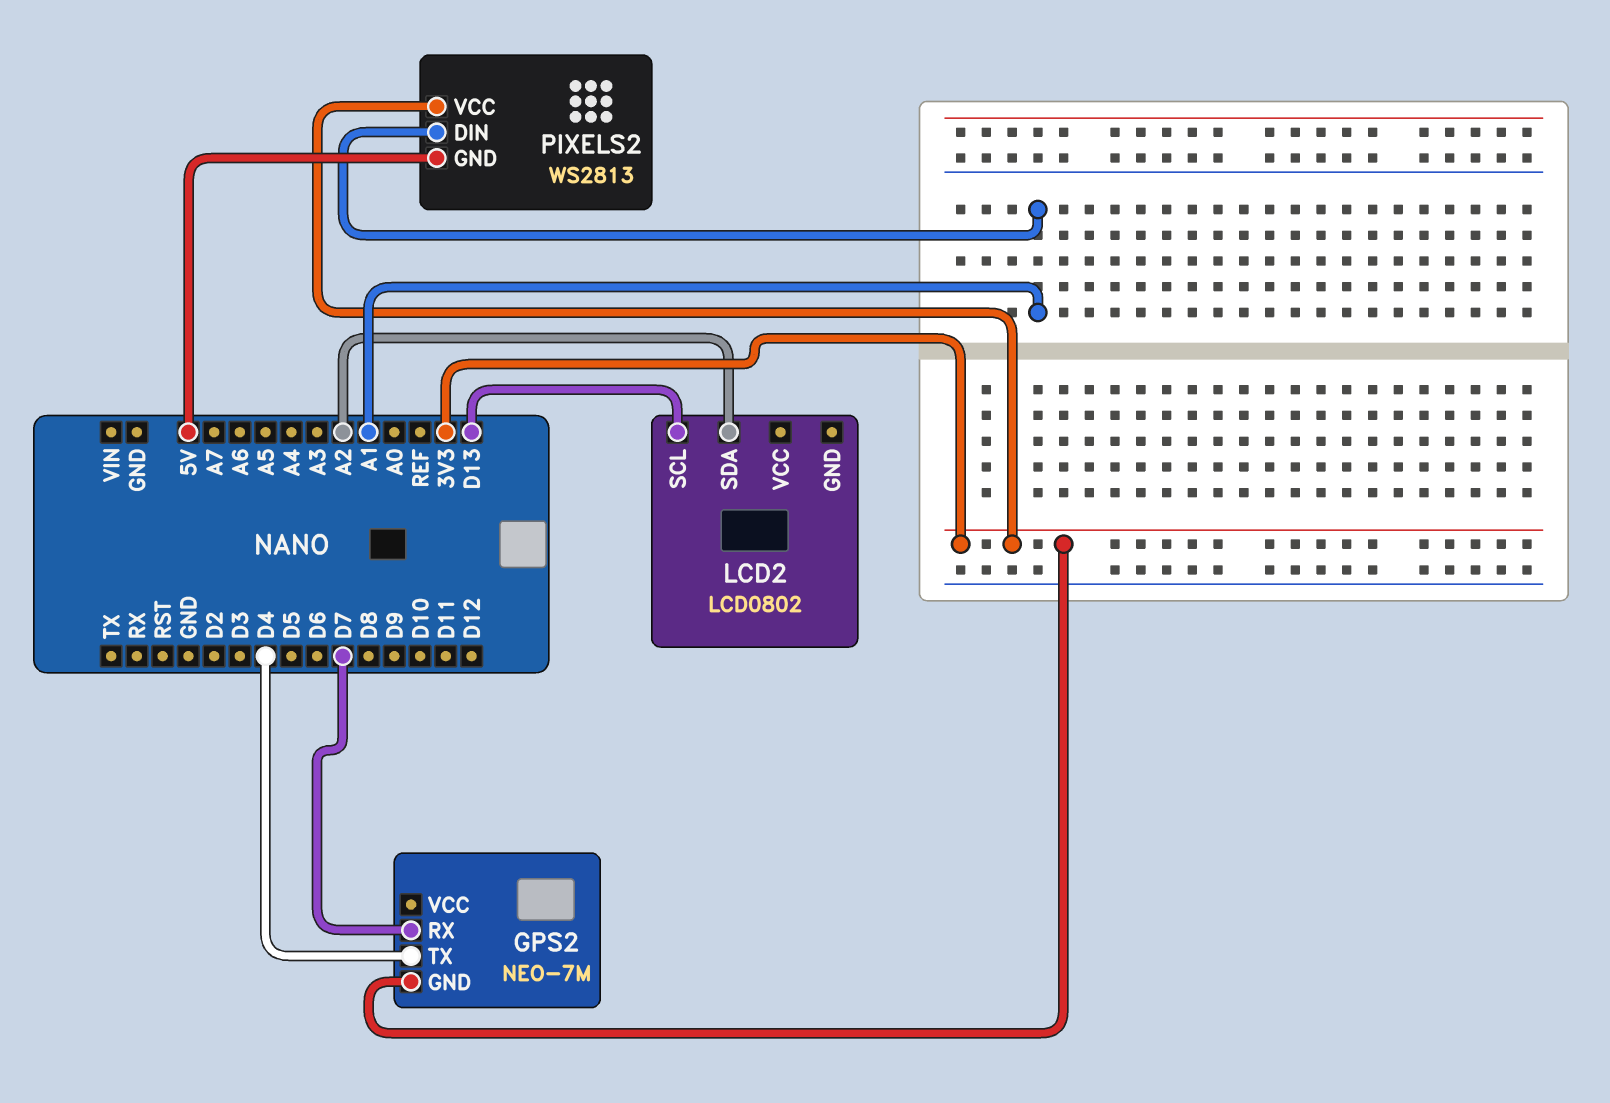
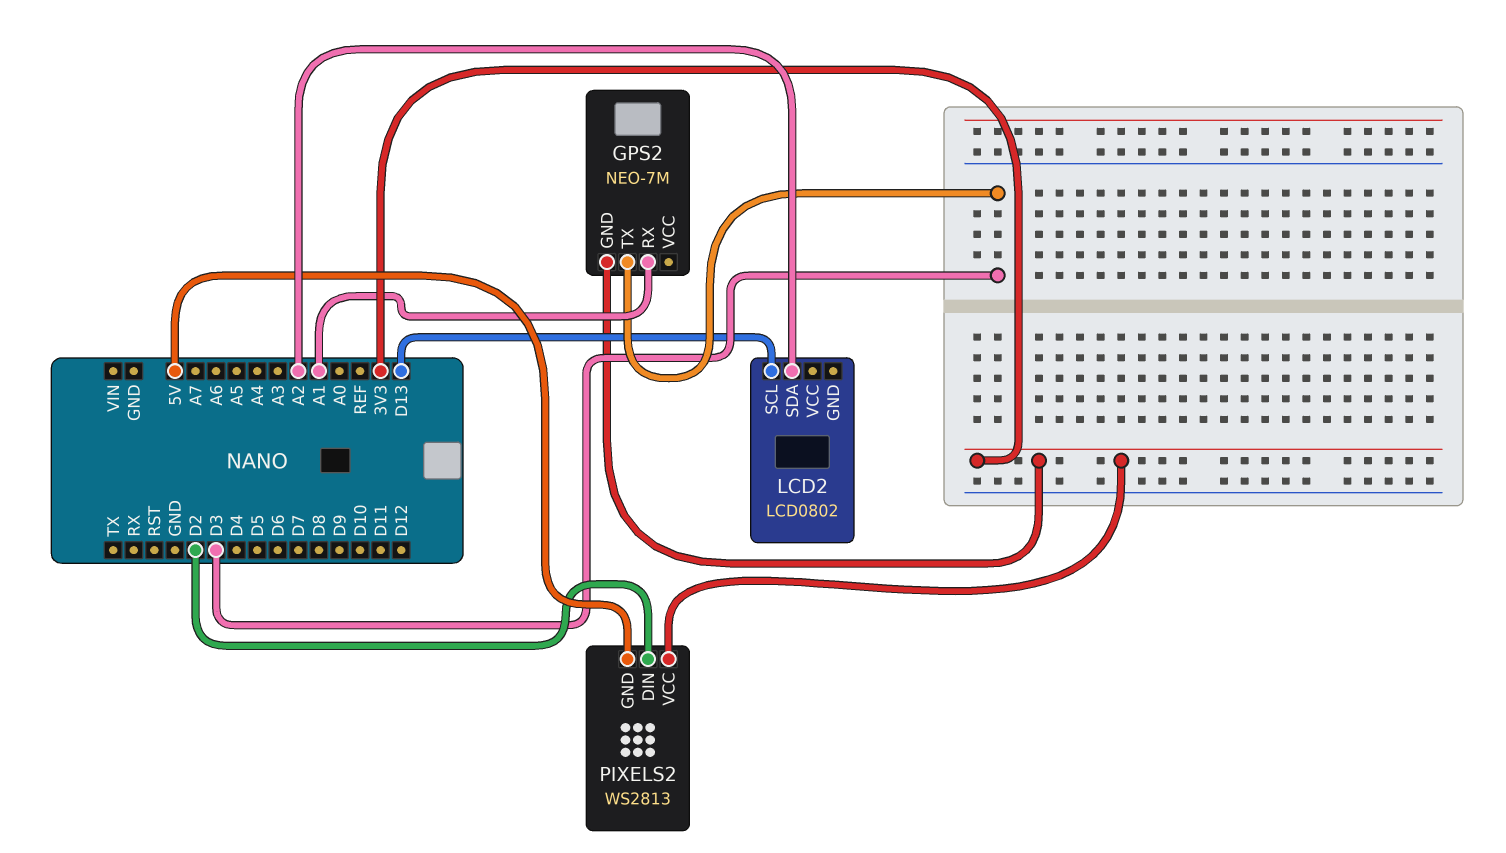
GPS2 pin RX: D7 -> A1
GPS2 pin TX: D4 -> D3
PIXELS2 pin DIN: A1 -> D2

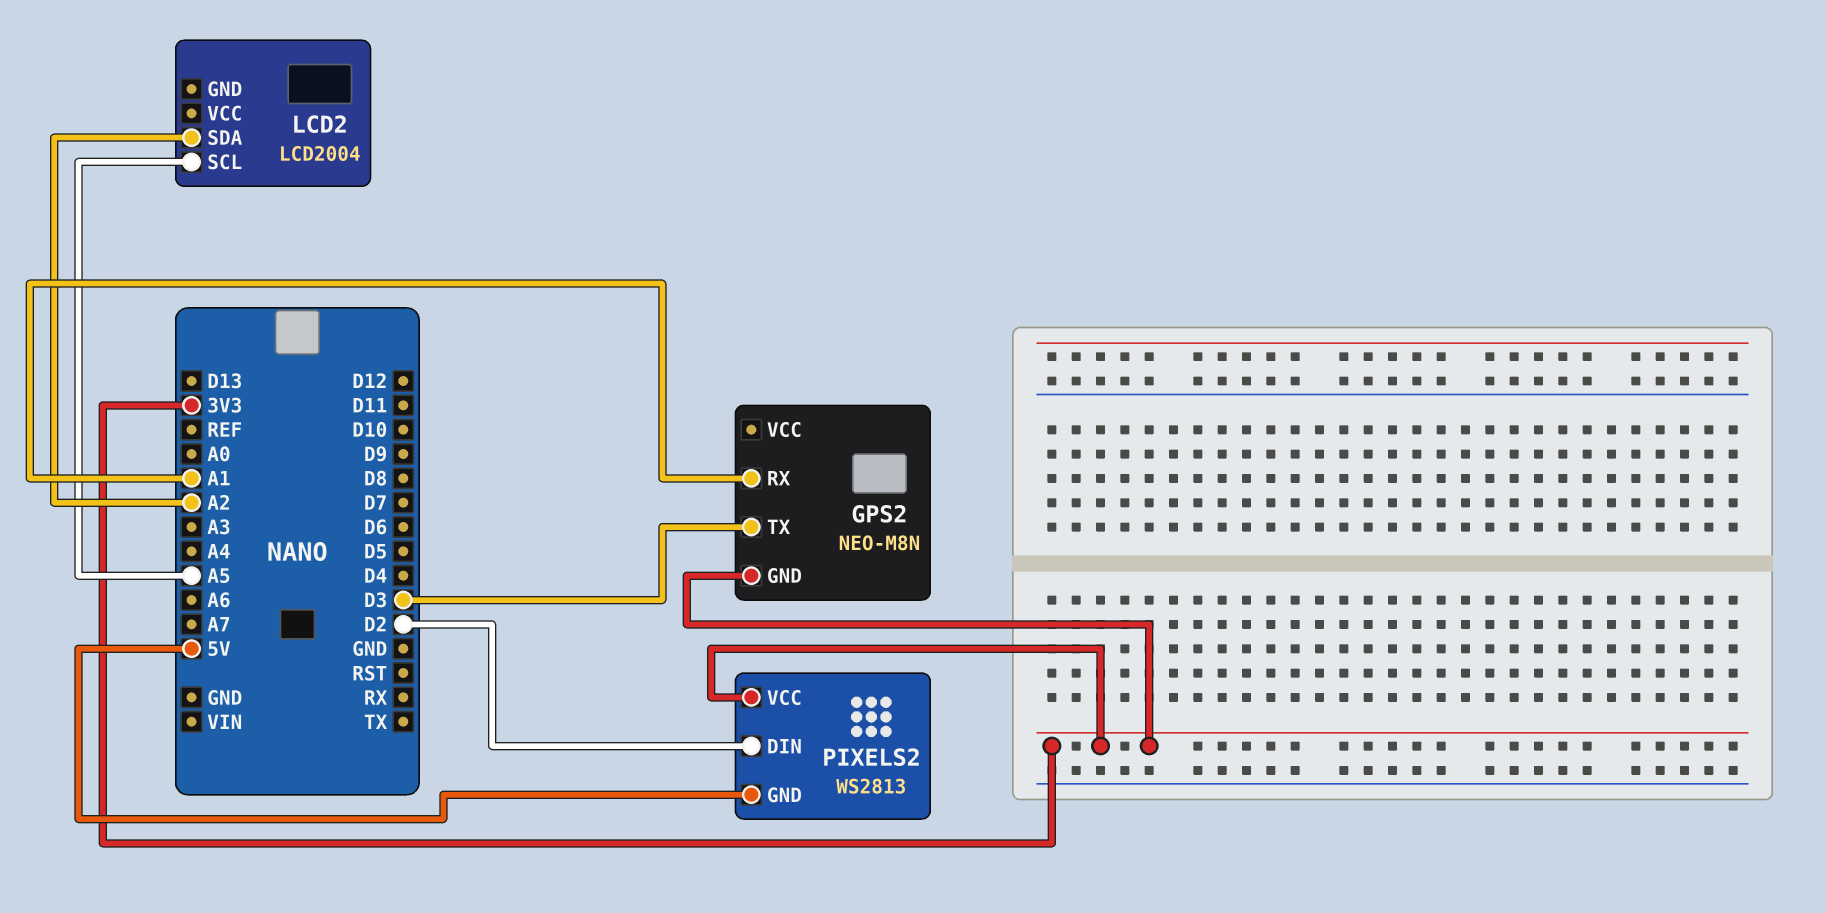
GPS2: NEO-7M -> NEO-M8N
LCD2: LCD0802 -> LCD2004
LCD2 pin SCL: D13 -> A5

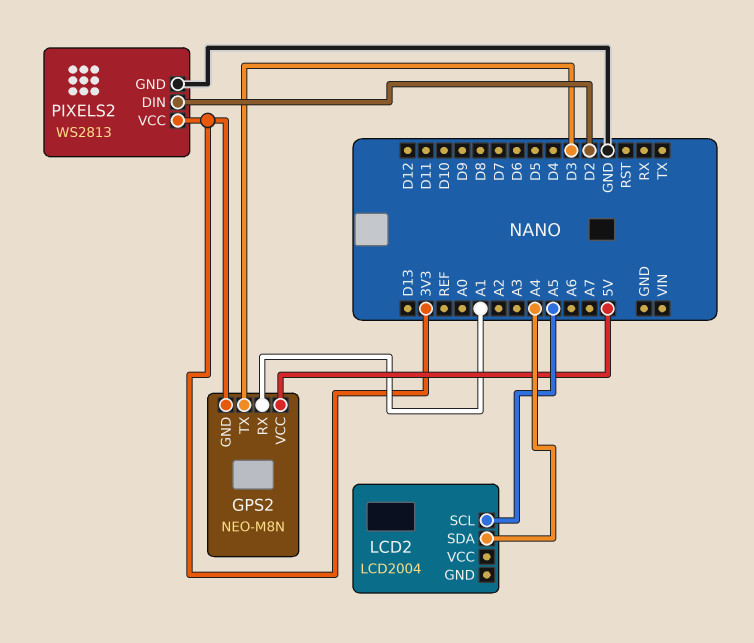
GPS2 pin VCC: none -> 5V
LCD2 pin SDA: A2 -> A4
PIXELS2 pin GND: 5V -> GND

